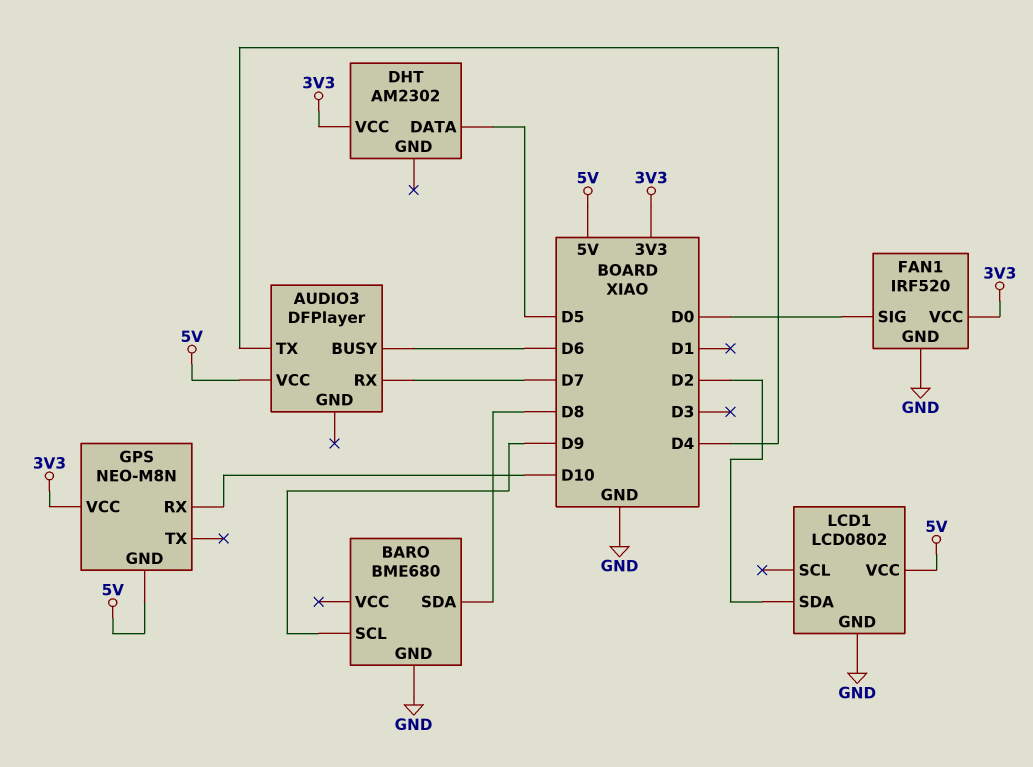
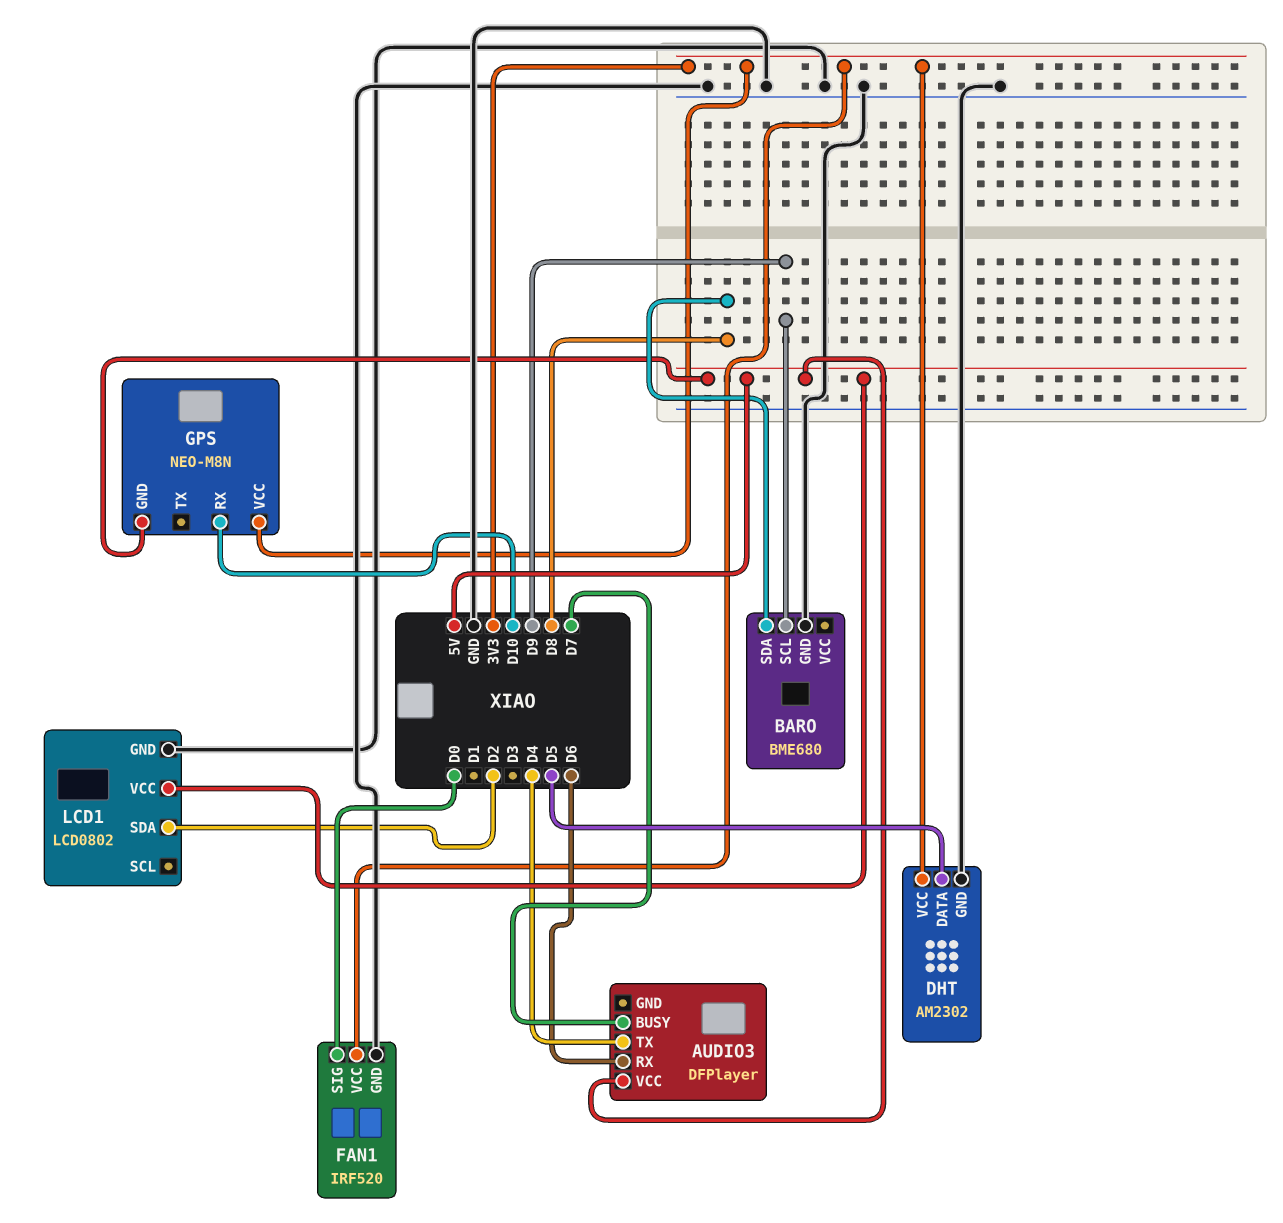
AUDIO3 pin BUSY: D6 -> D7
AUDIO3 pin RX: D7 -> D6
DHT pin GND: none -> GND

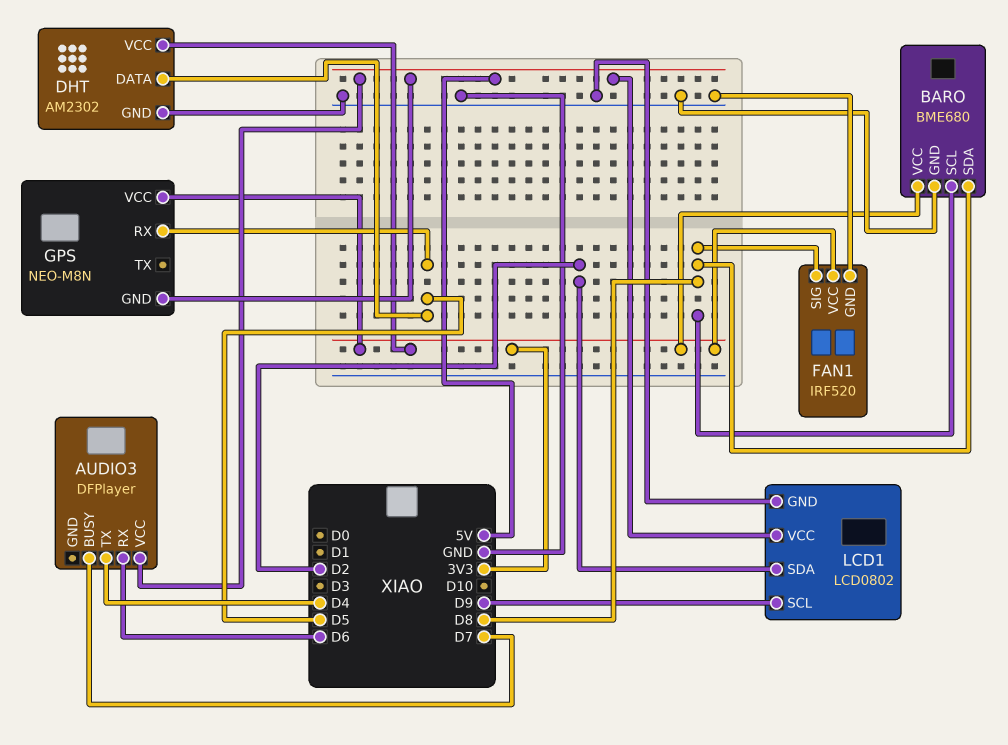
BARO pin SCL: D9 -> D8
BARO pin VCC: none -> 3V3
FAN1 pin SIG: D0 -> D8
GPS pin RX: D10 -> D5
LCD1 pin SCL: none -> D9

